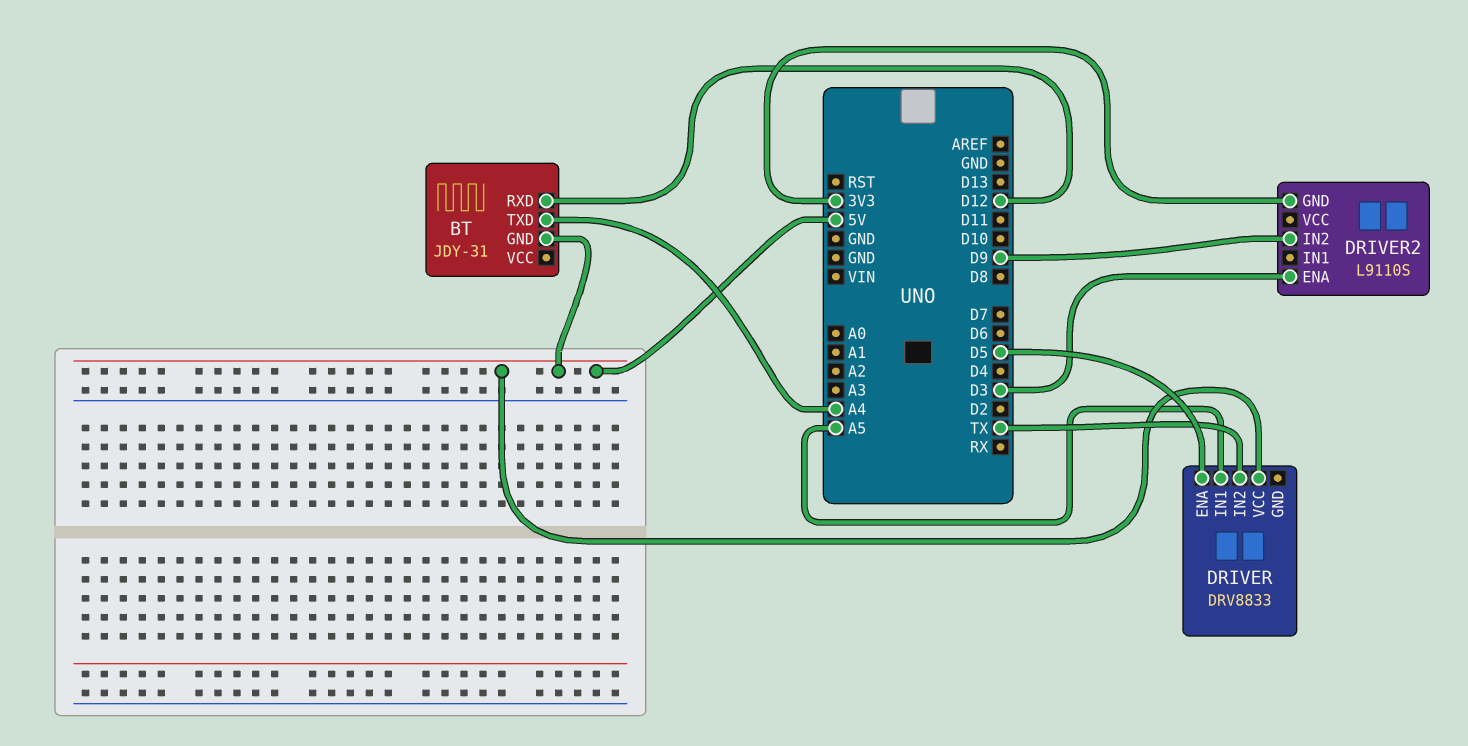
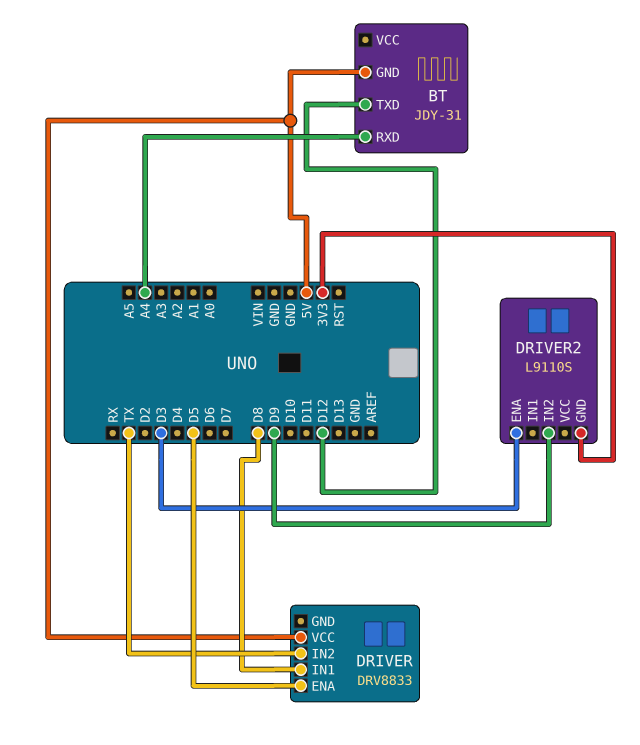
BT pin RXD: D12 -> A4
BT pin TXD: A4 -> D12
DRIVER pin IN1: A5 -> D8

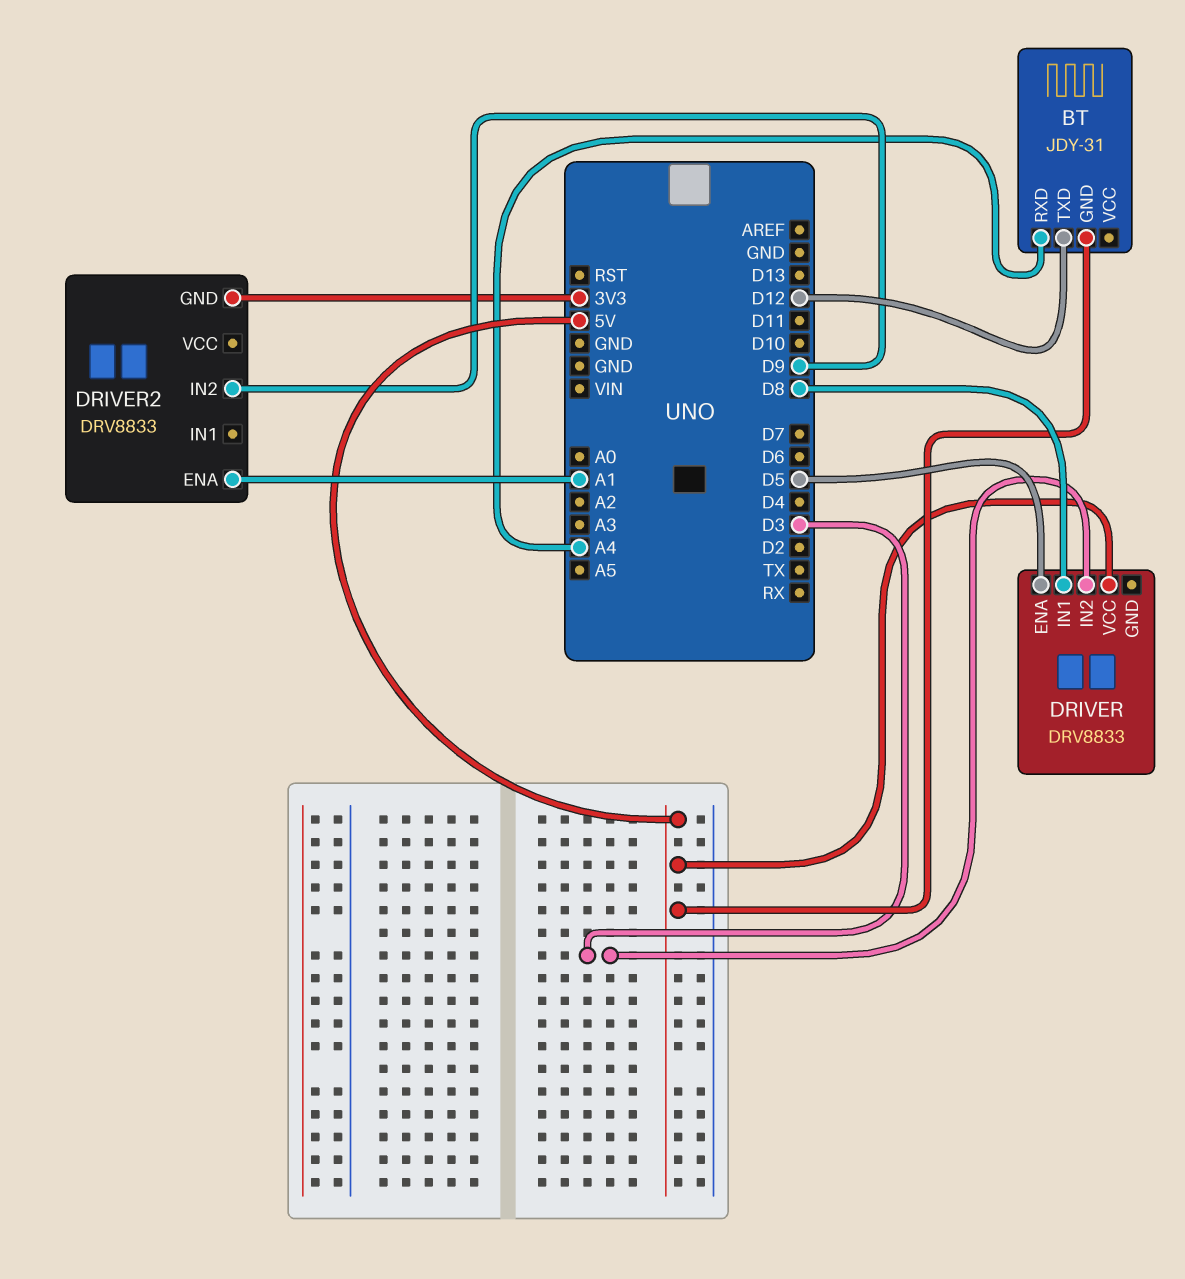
DRIVER pin IN2: TX -> D3
DRIVER2: L9110S -> DRV8833
DRIVER2 pin ENA: D3 -> A1

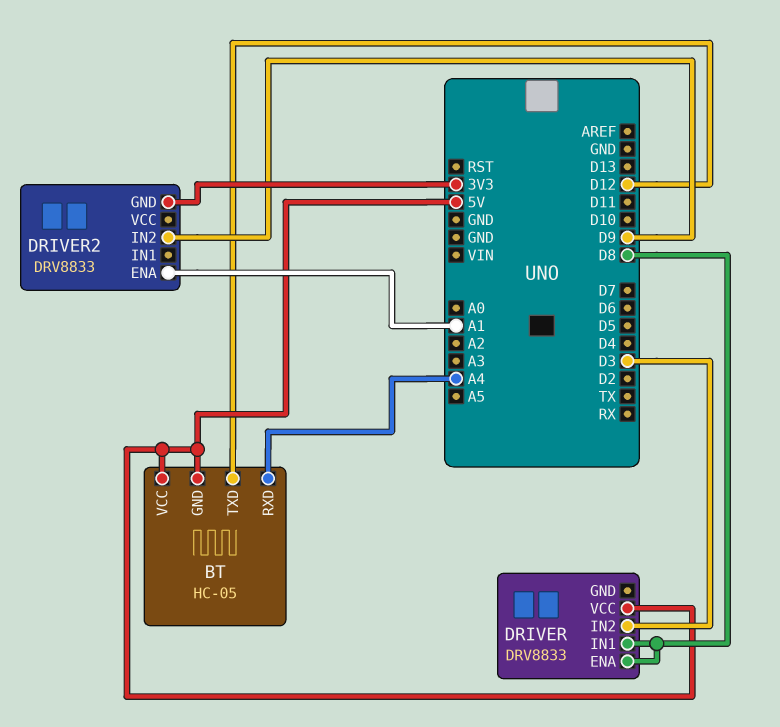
BT: JDY-31 -> HC-05
BT pin VCC: none -> 5V
DRIVER pin ENA: D5 -> D8

